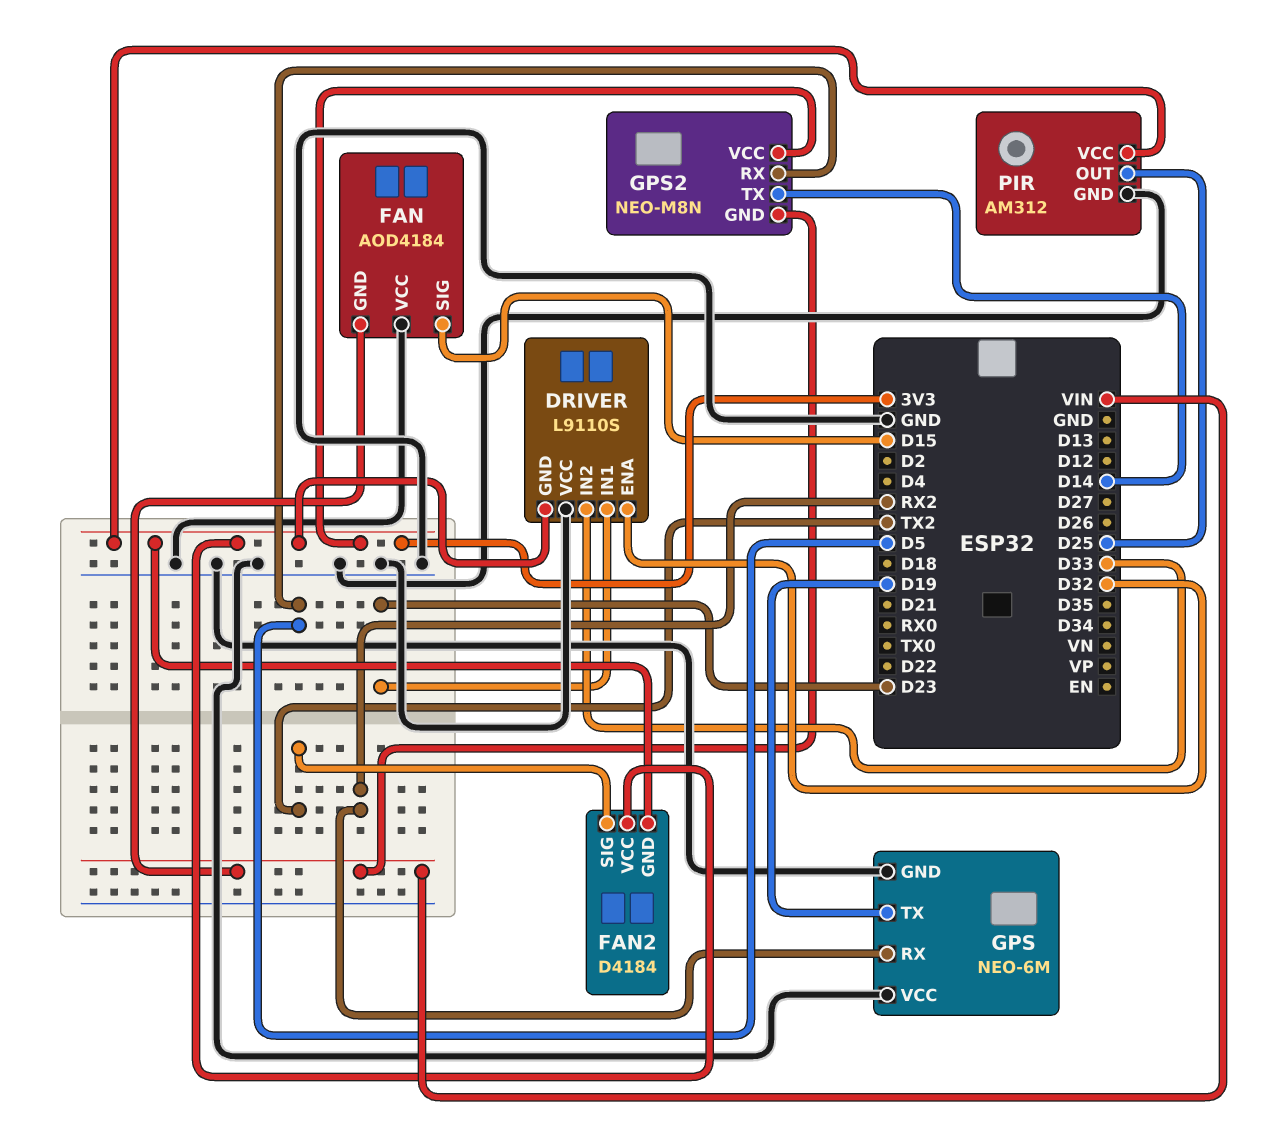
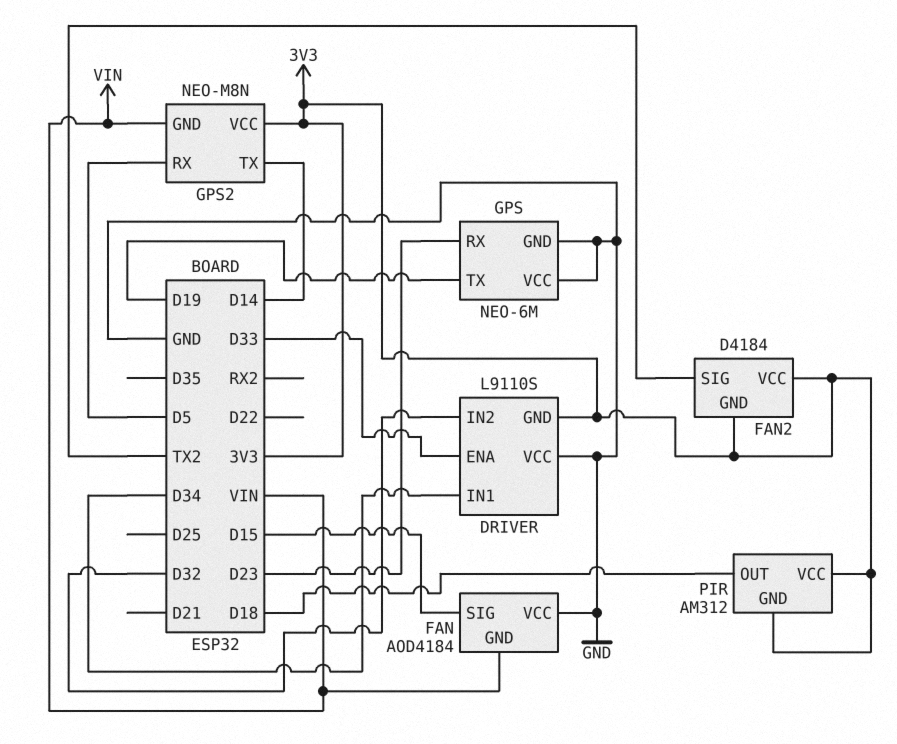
DRIVER pin ENA: D32 -> D33
DRIVER pin IN1: D23 -> D34
DRIVER pin IN2: D33 -> D32
GPS pin RX: RX2 -> D23
PIR pin GND: GND -> 3V3
PIR pin OUT: D25 -> D18

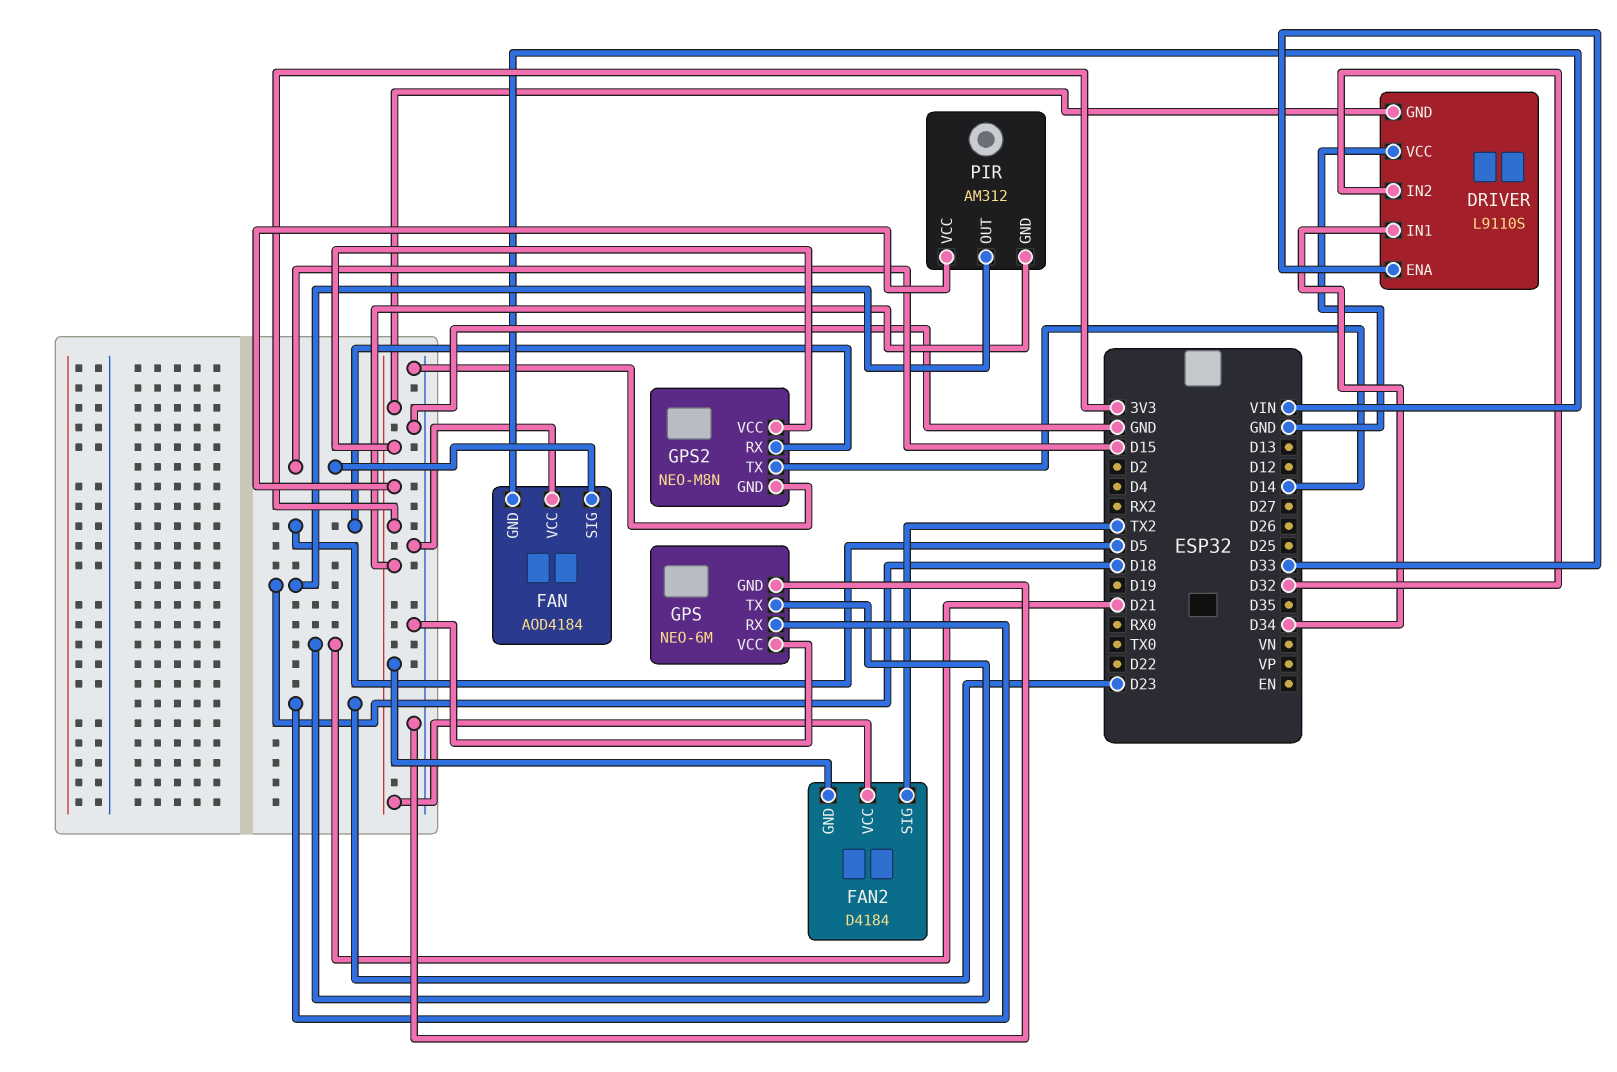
GPS pin TX: D19 -> D21
GPS2 pin GND: VIN -> GND

